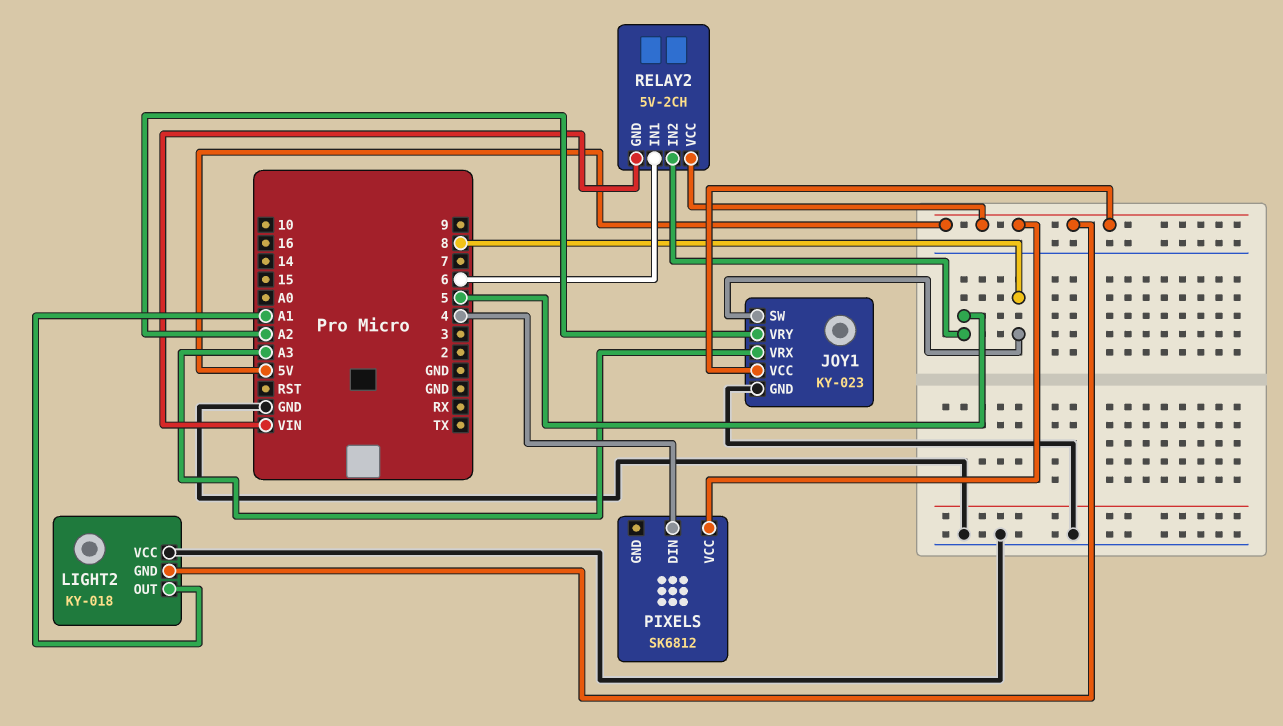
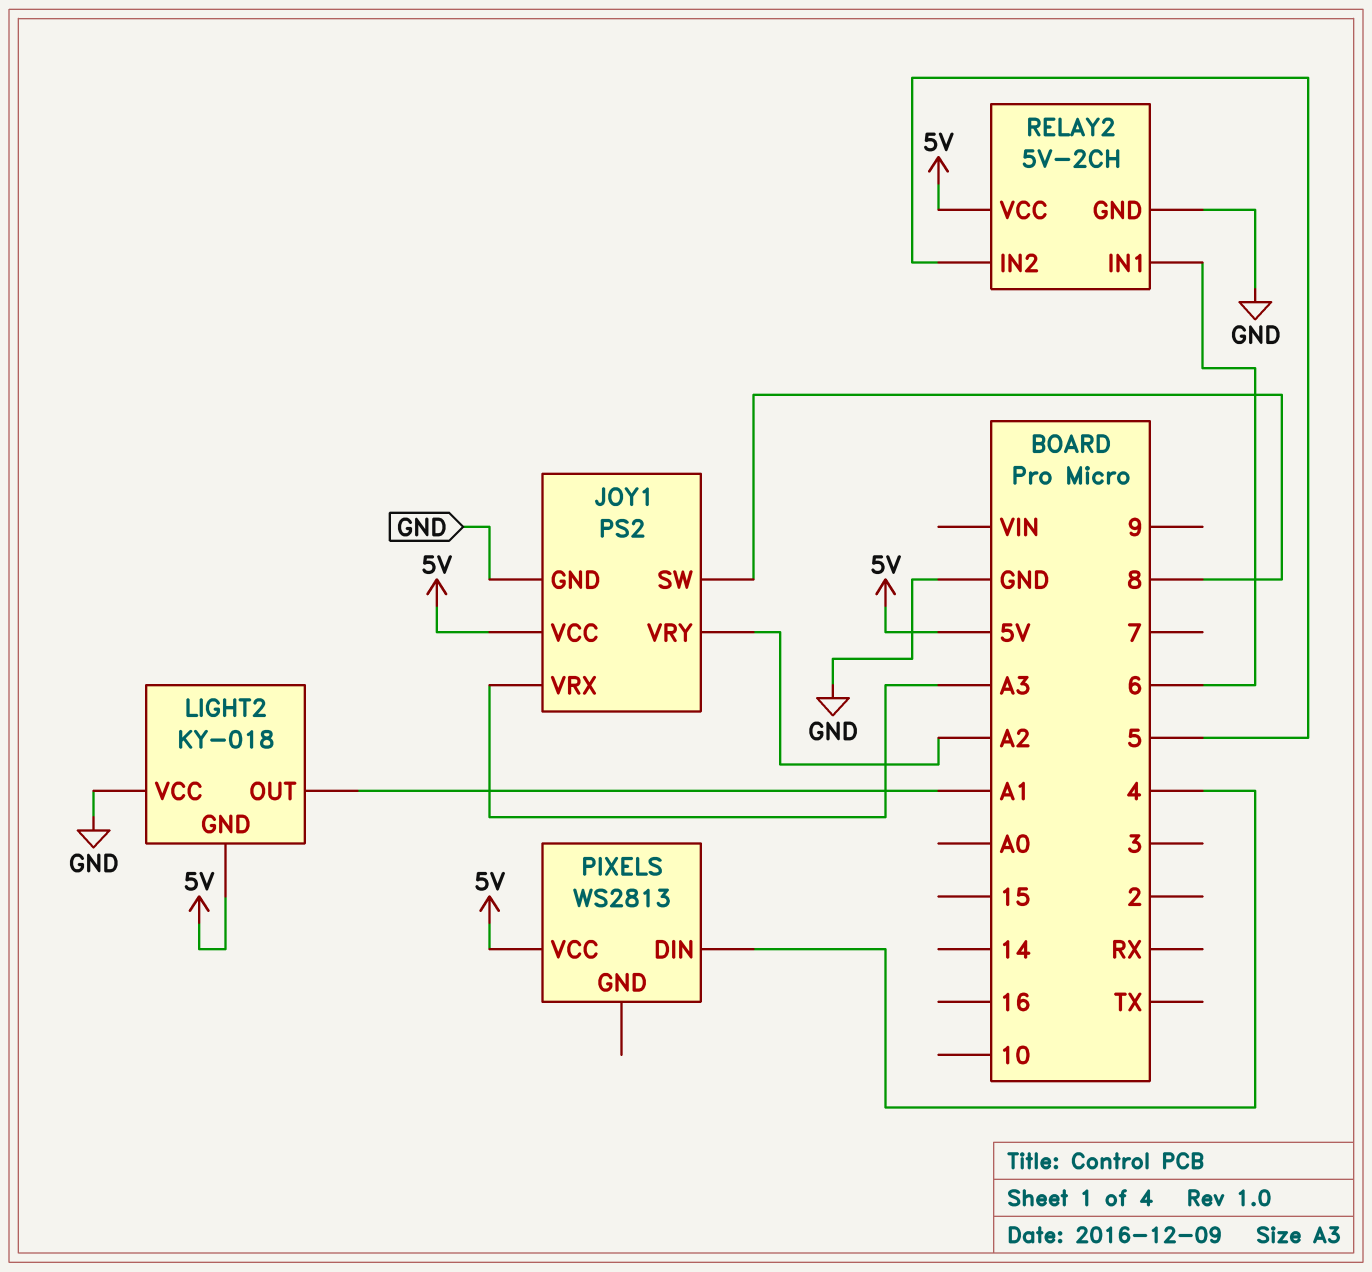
JOY1: KY-023 -> PS2
PIXELS: SK6812 -> WS2813
RELAY2 pin GND: VIN -> GND

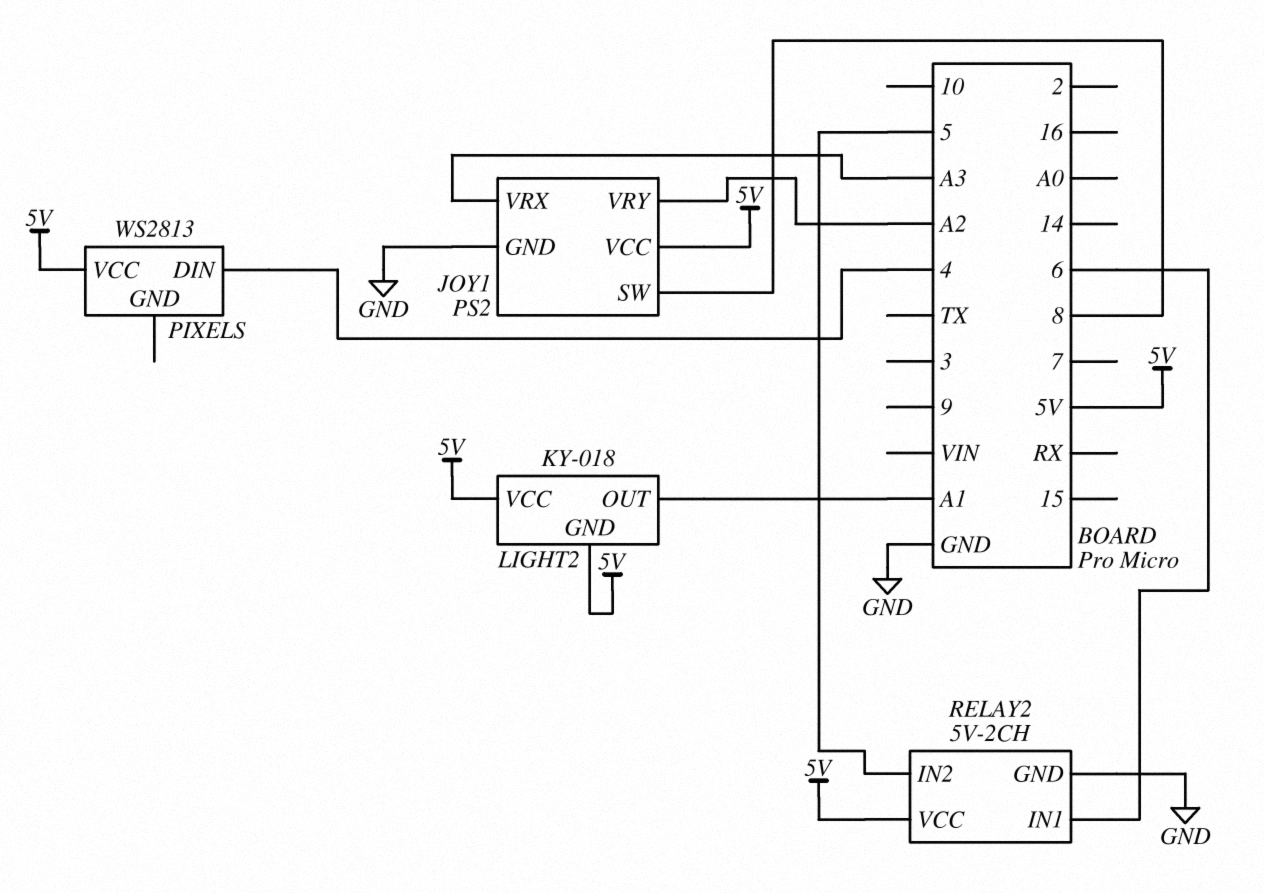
LIGHT2 pin VCC: GND -> 5V

